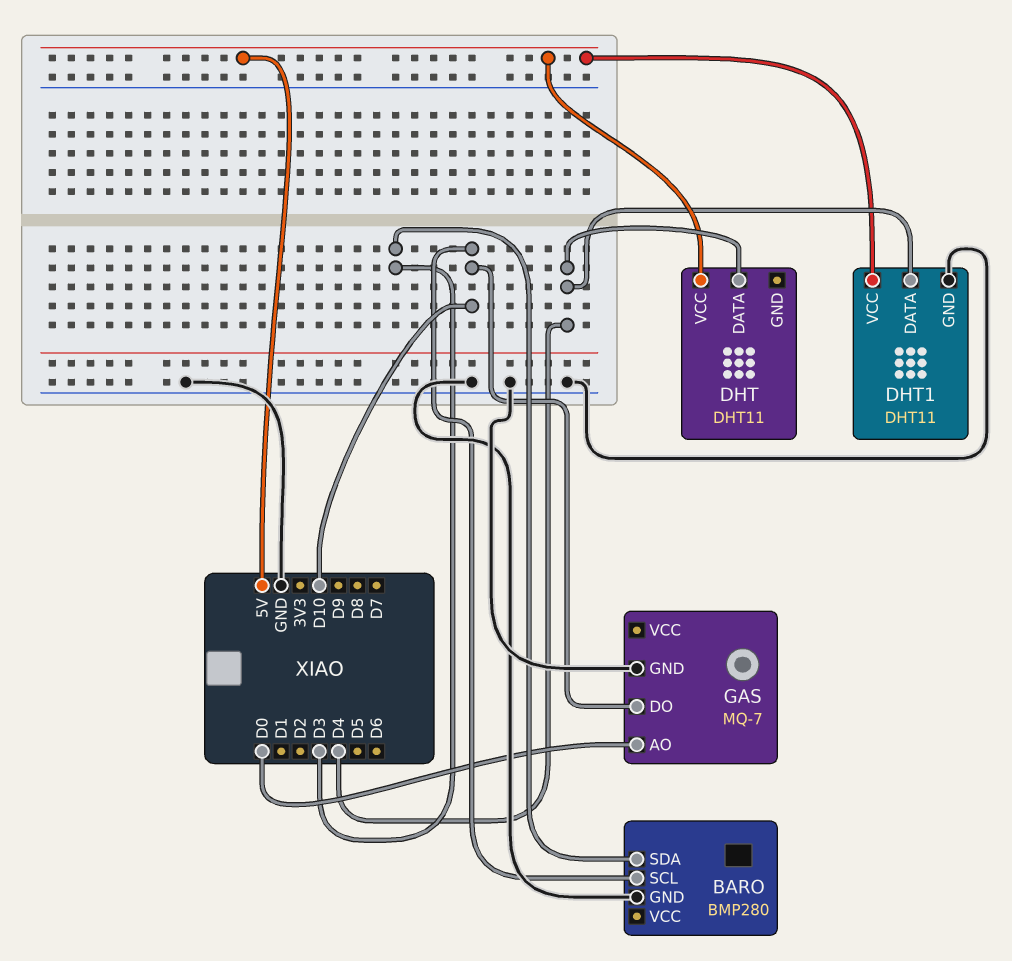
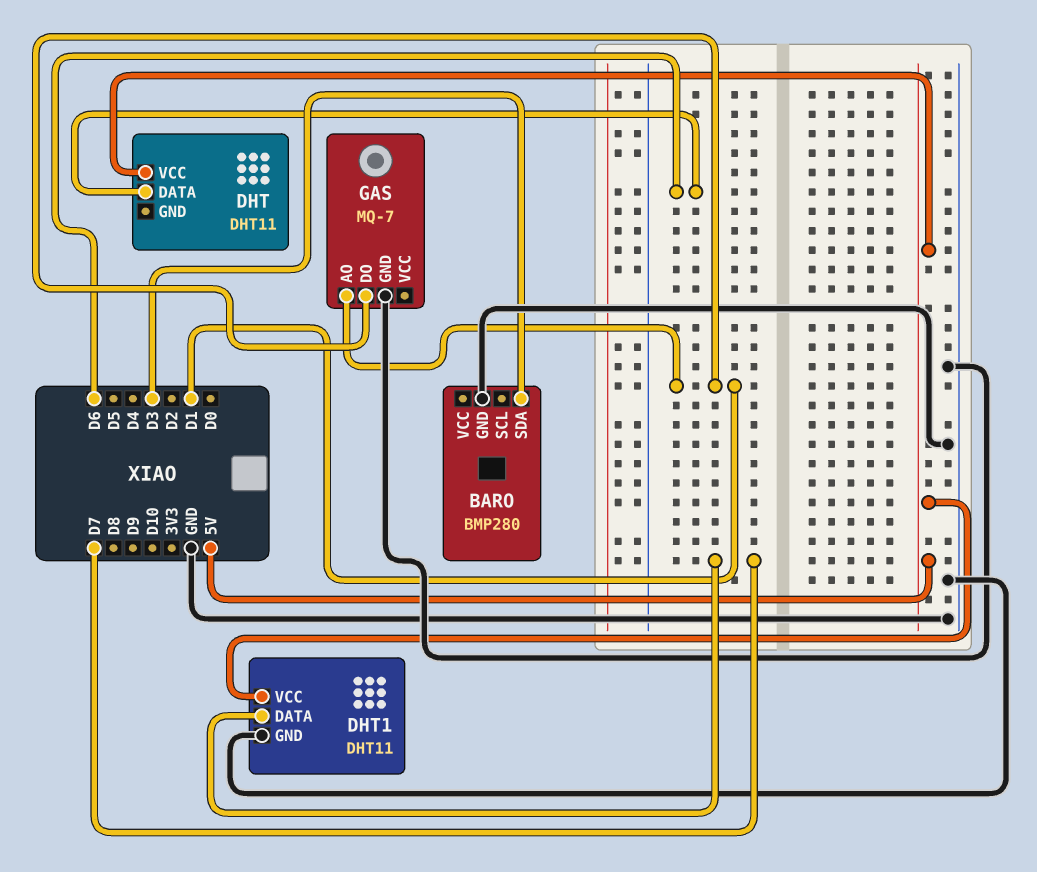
BARO pin SCL: D10 -> none
DHT pin DATA: D4 -> D6
DHT1 pin DATA: D4 -> D7
GAS pin AO: D0 -> D1
GAS pin DO: D10 -> D1

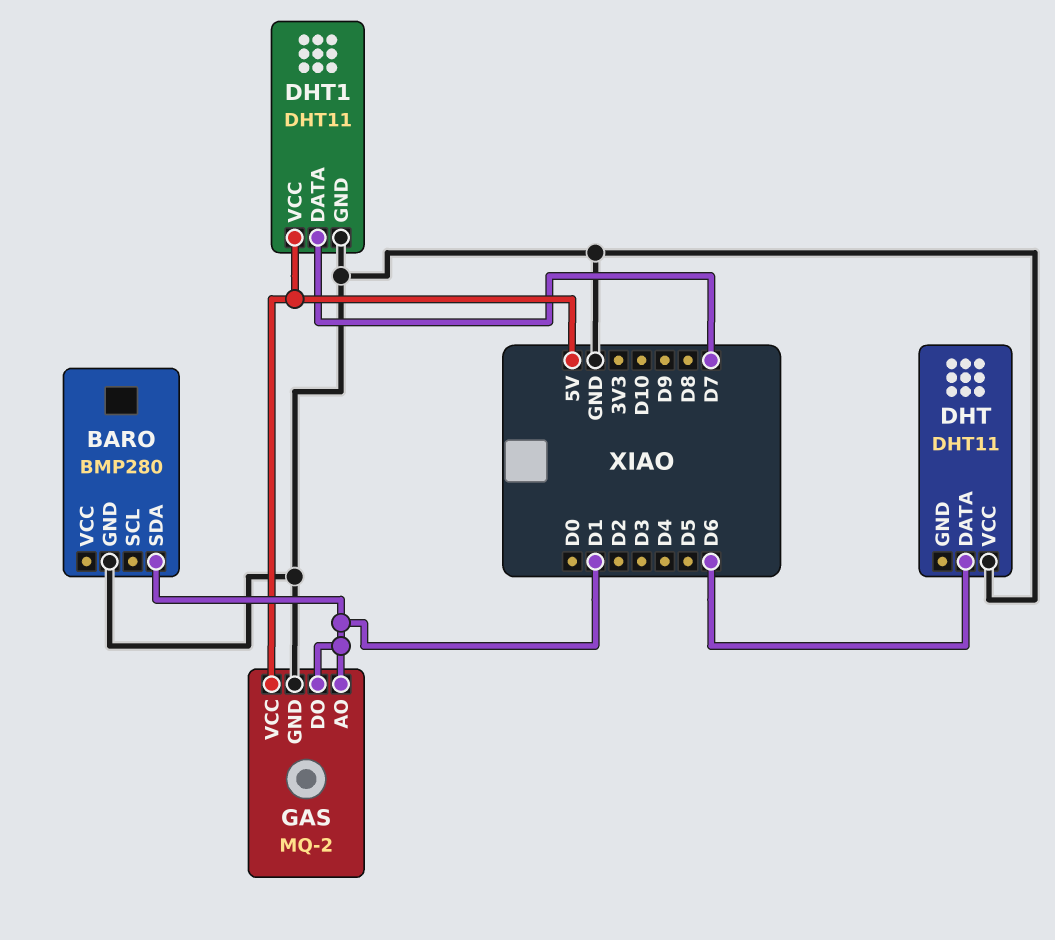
BARO pin SDA: D3 -> D1
DHT pin VCC: 5V -> GND
GAS: MQ-7 -> MQ-2
GAS pin VCC: none -> 5V

